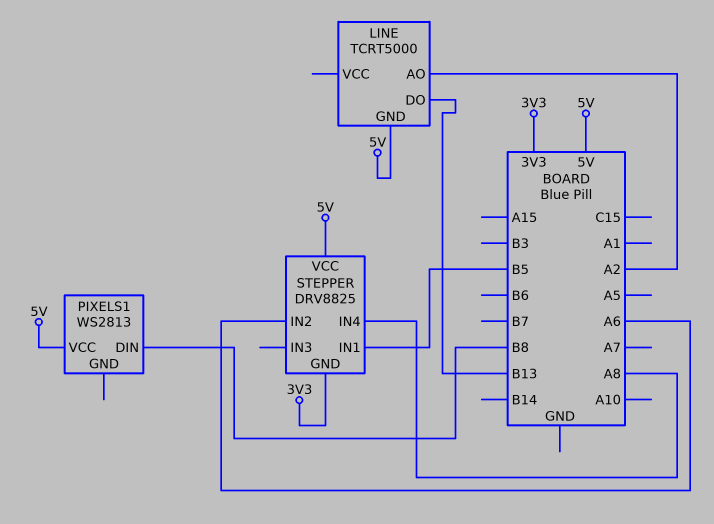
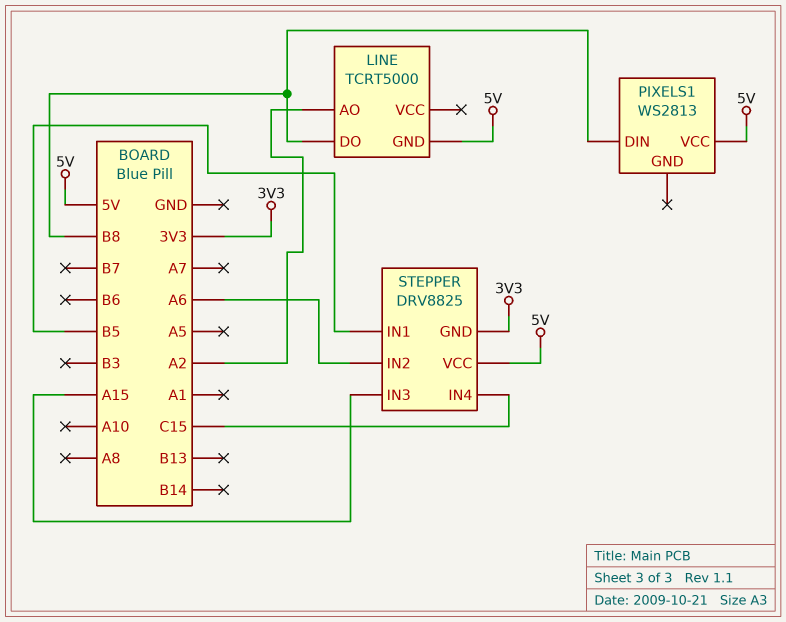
LINE pin DO: B13 -> B8
STEPPER pin IN3: none -> A15
STEPPER pin IN4: A8 -> C15

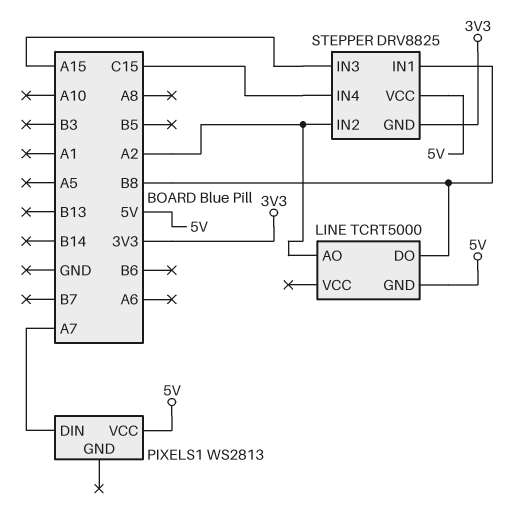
PIXELS1 pin DIN: B8 -> A7
STEPPER pin IN1: B5 -> B8
STEPPER pin IN2: A6 -> A2

